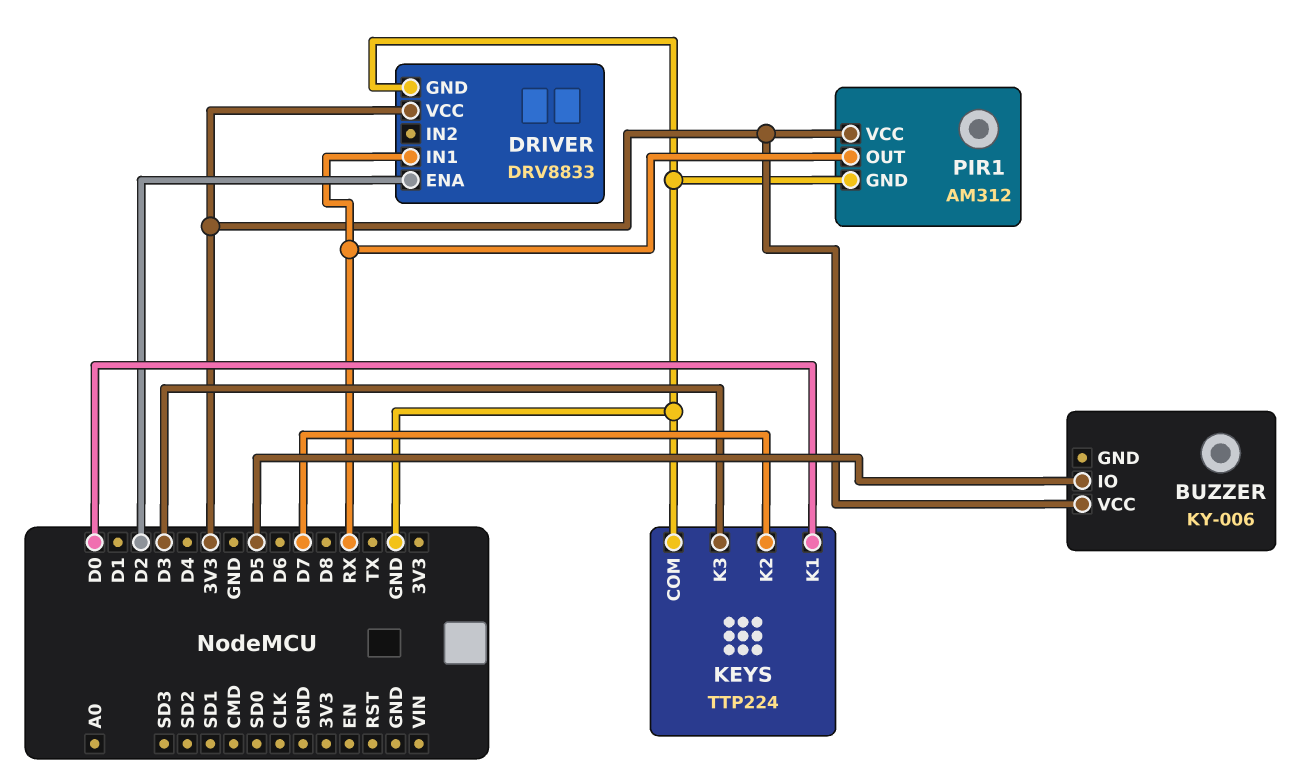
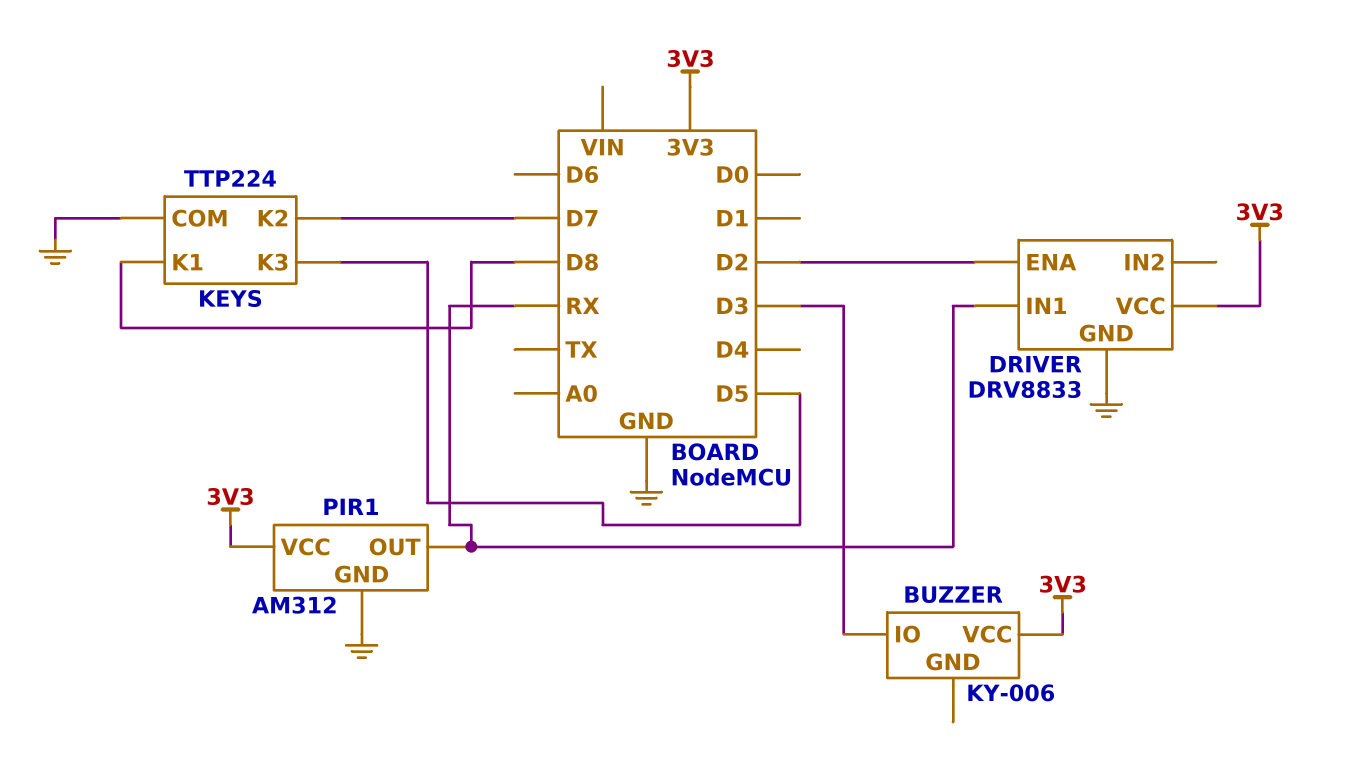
BUZZER pin IO: D5 -> D3
KEYS pin K1: D0 -> D8
KEYS pin K3: D3 -> D5

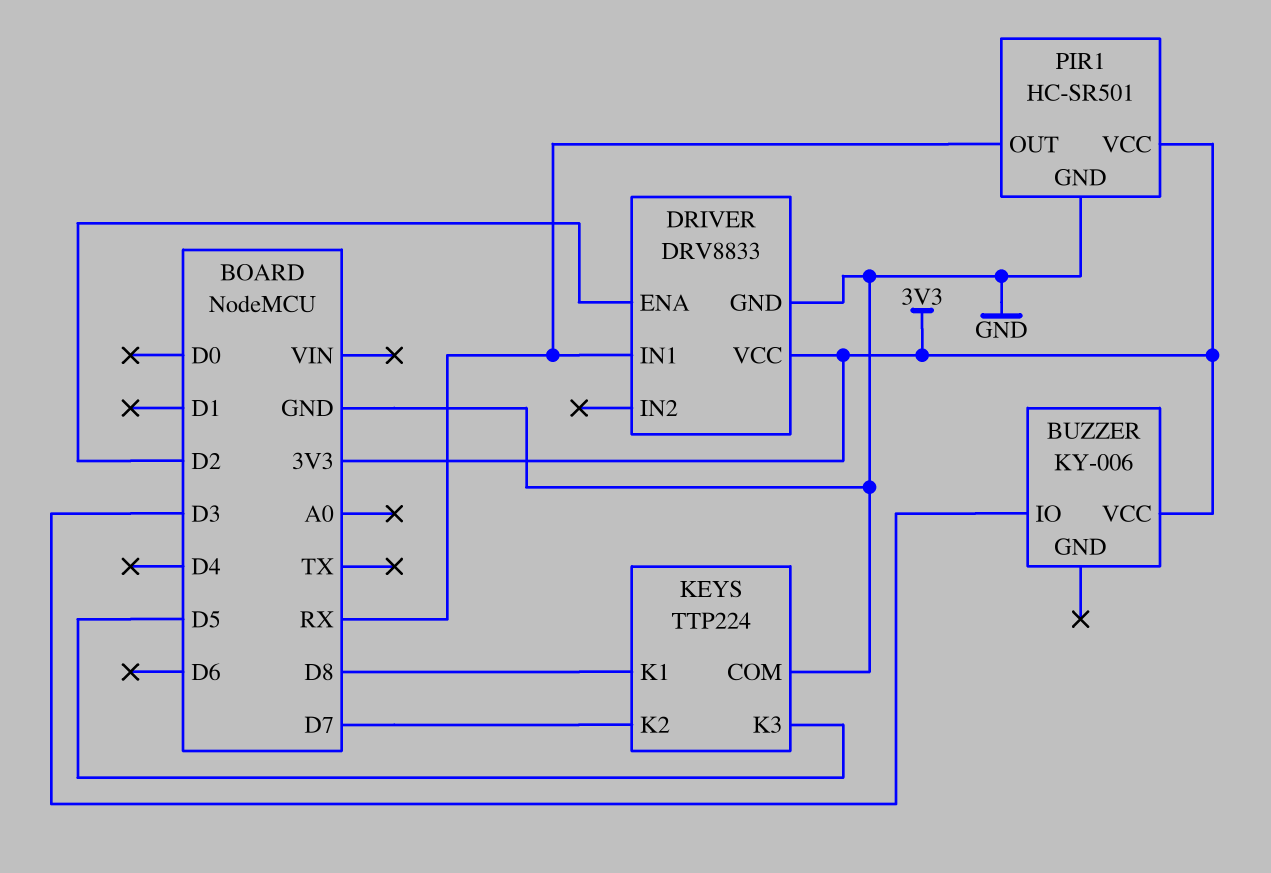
PIR1: AM312 -> HC-SR501

